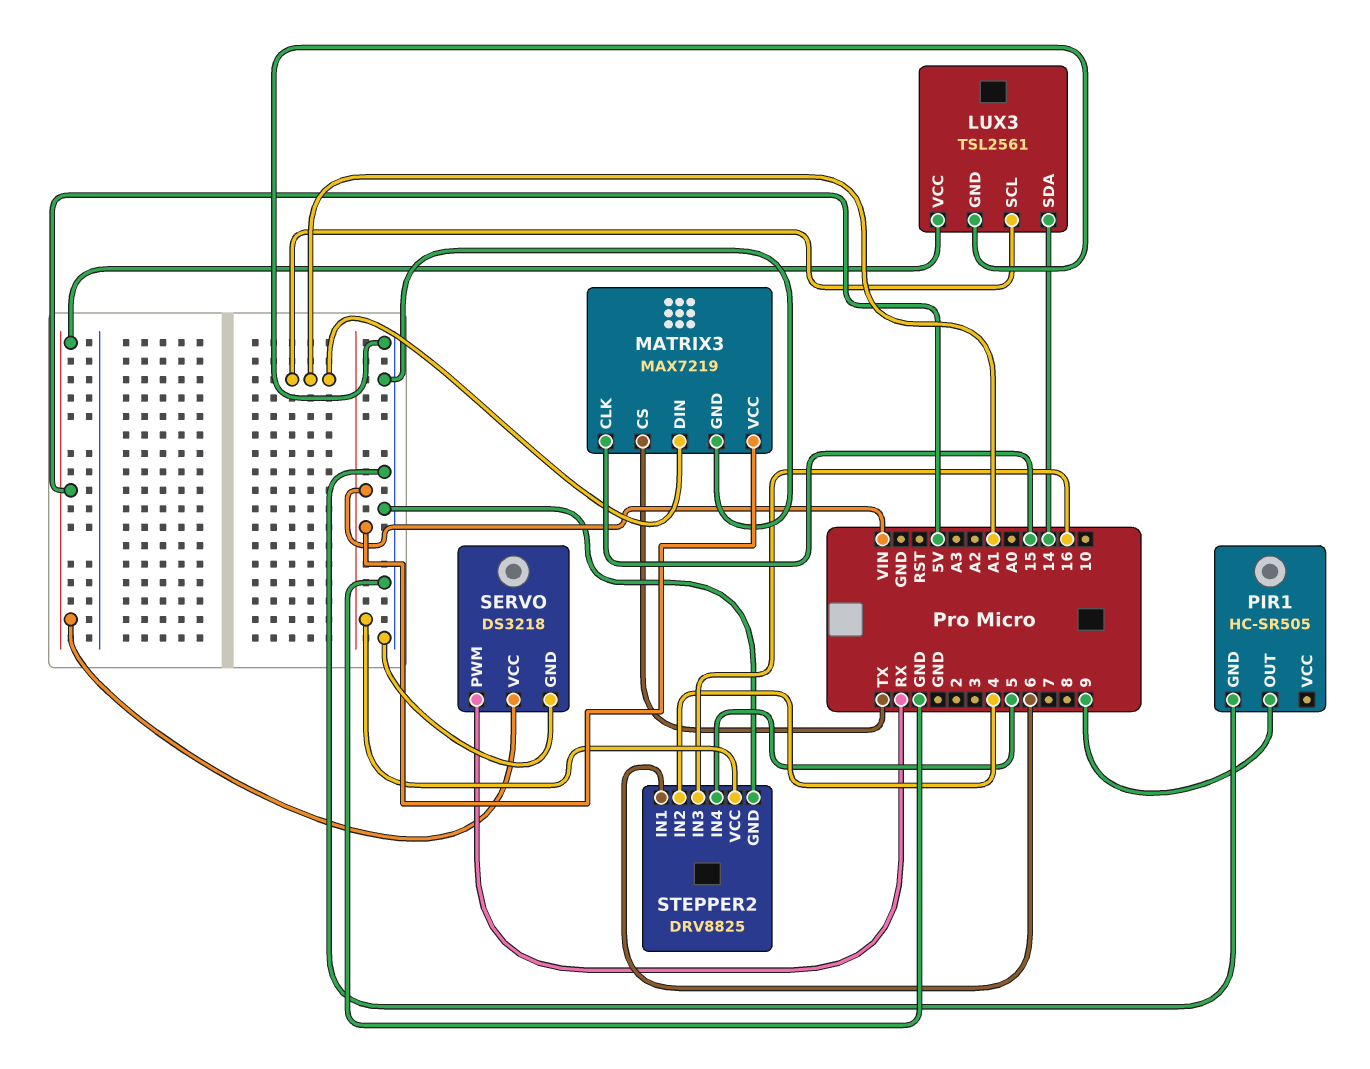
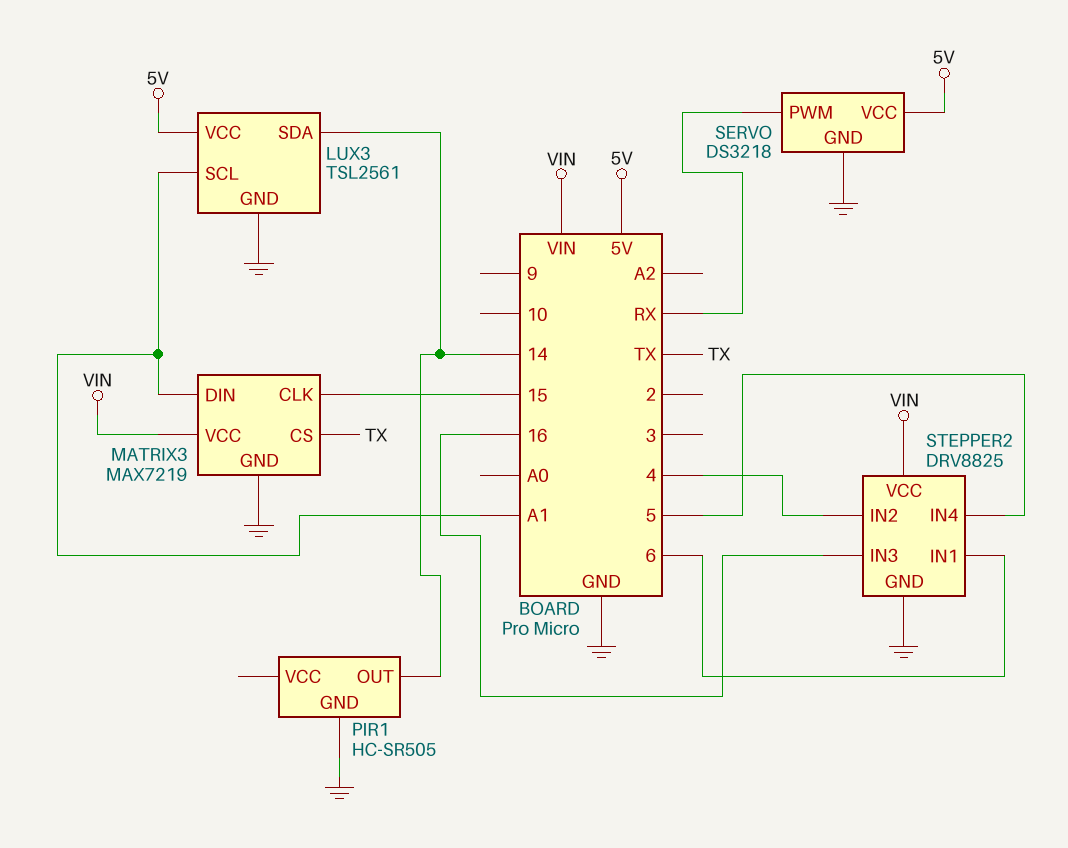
PIR1 pin OUT: 9 -> 14

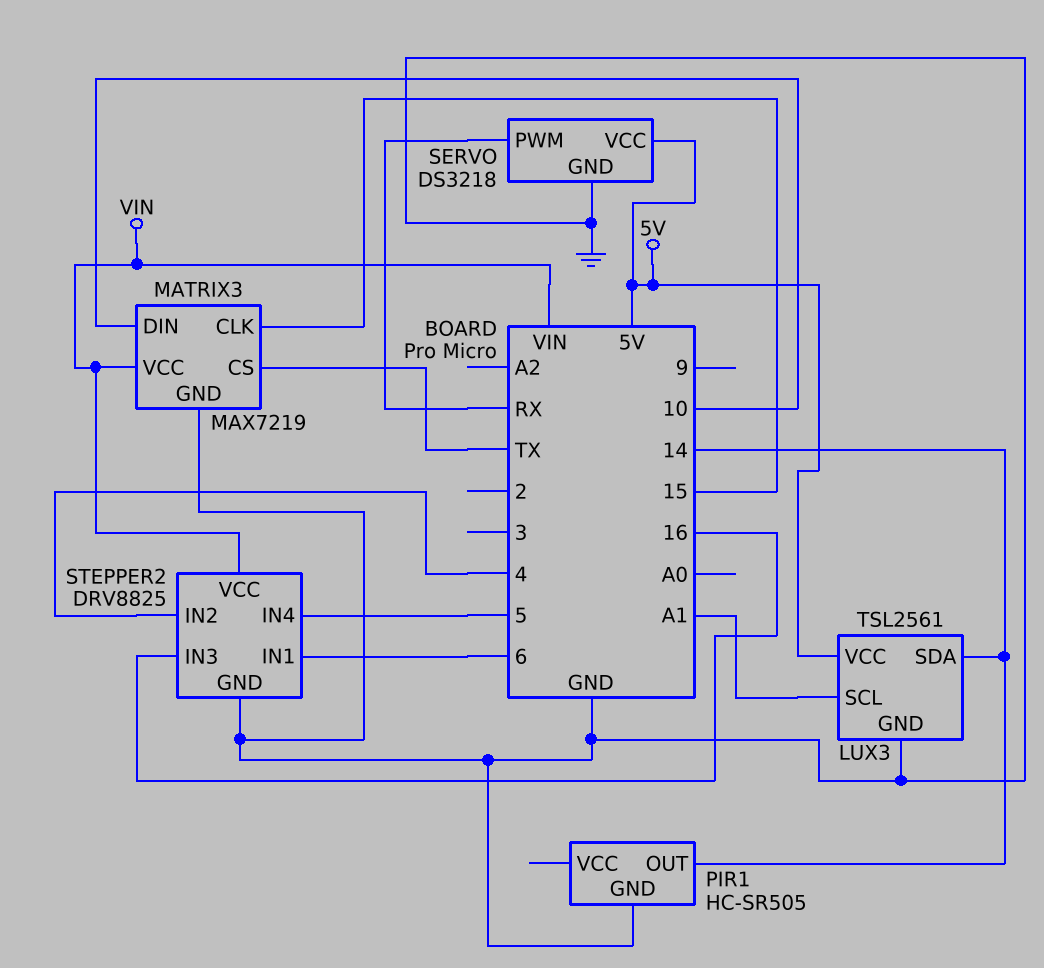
MATRIX3 pin DIN: A1 -> 10

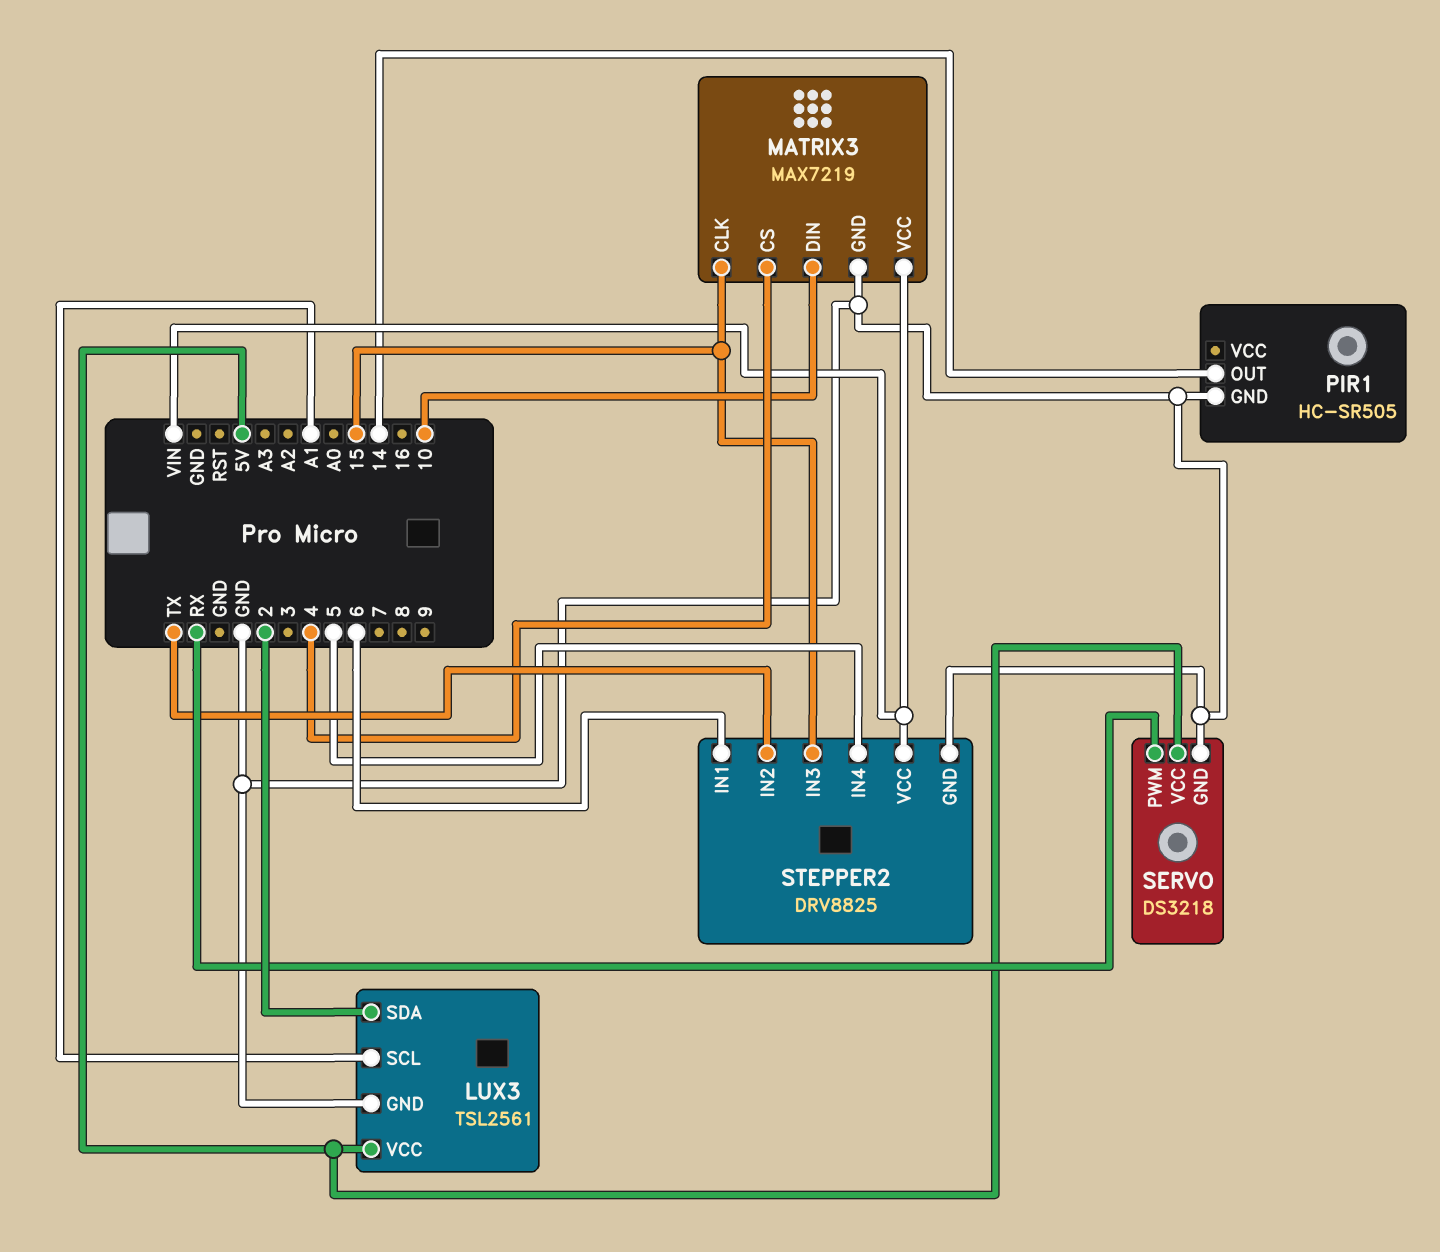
LUX3 pin SDA: 14 -> 2
MATRIX3 pin CS: TX -> 4
STEPPER2 pin IN2: 4 -> TX
STEPPER2 pin IN3: 16 -> 15

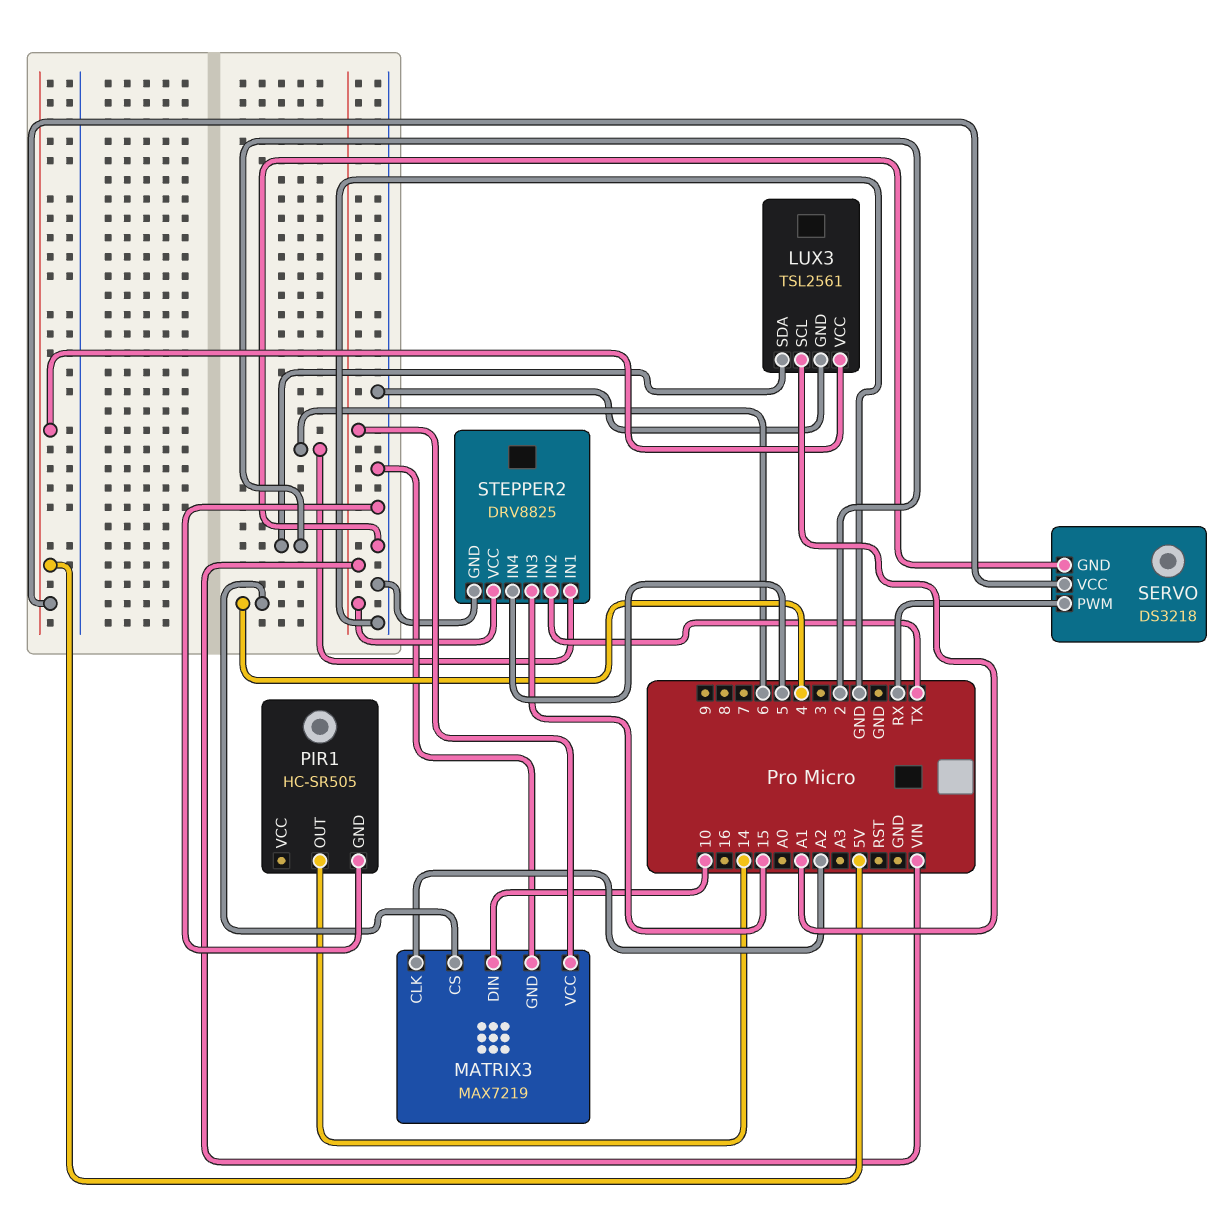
MATRIX3 pin CLK: 15 -> A2

